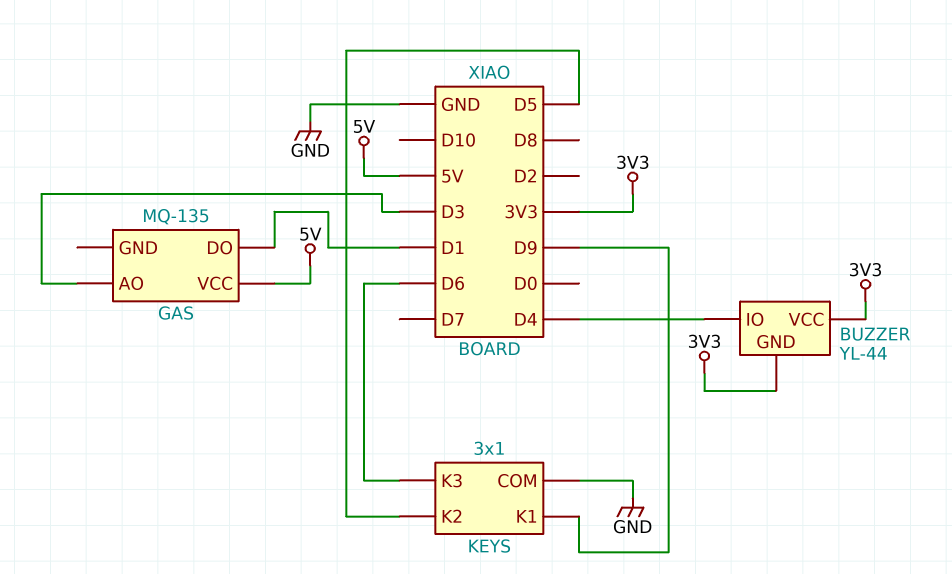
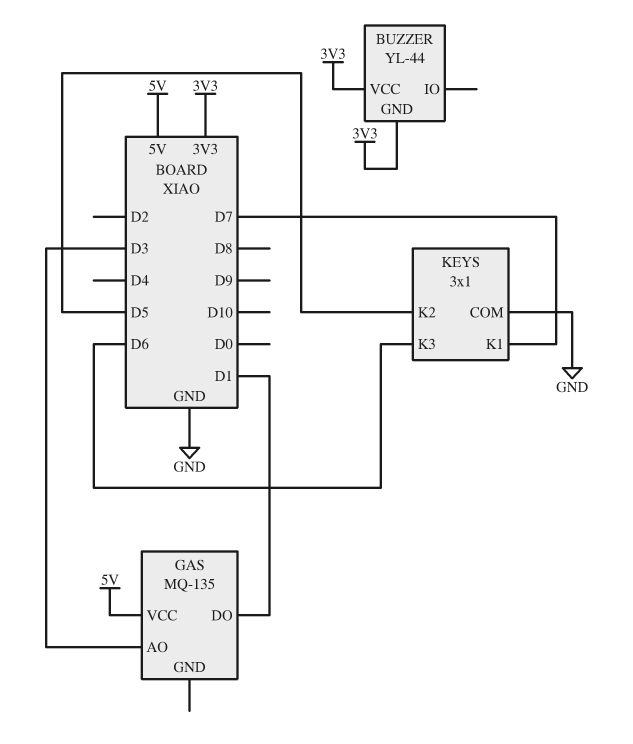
BUZZER pin IO: D4 -> none
KEYS pin K1: D9 -> D7

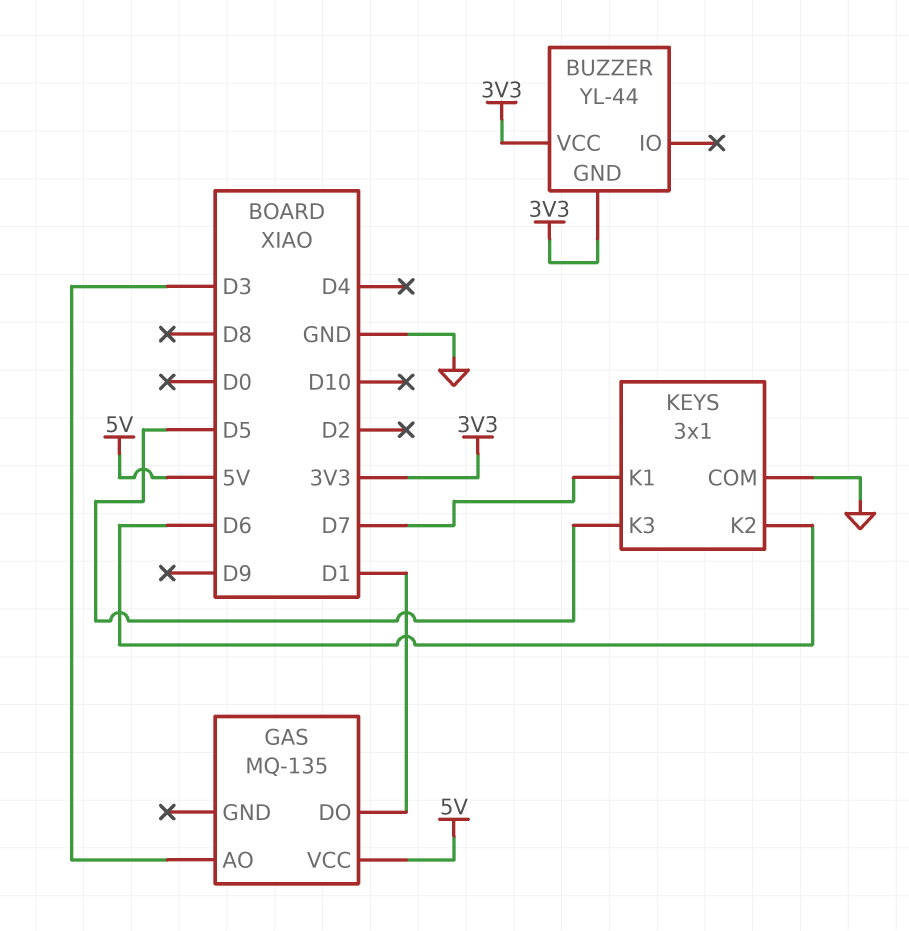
KEYS pin K2: D5 -> D6
KEYS pin K3: D6 -> D5

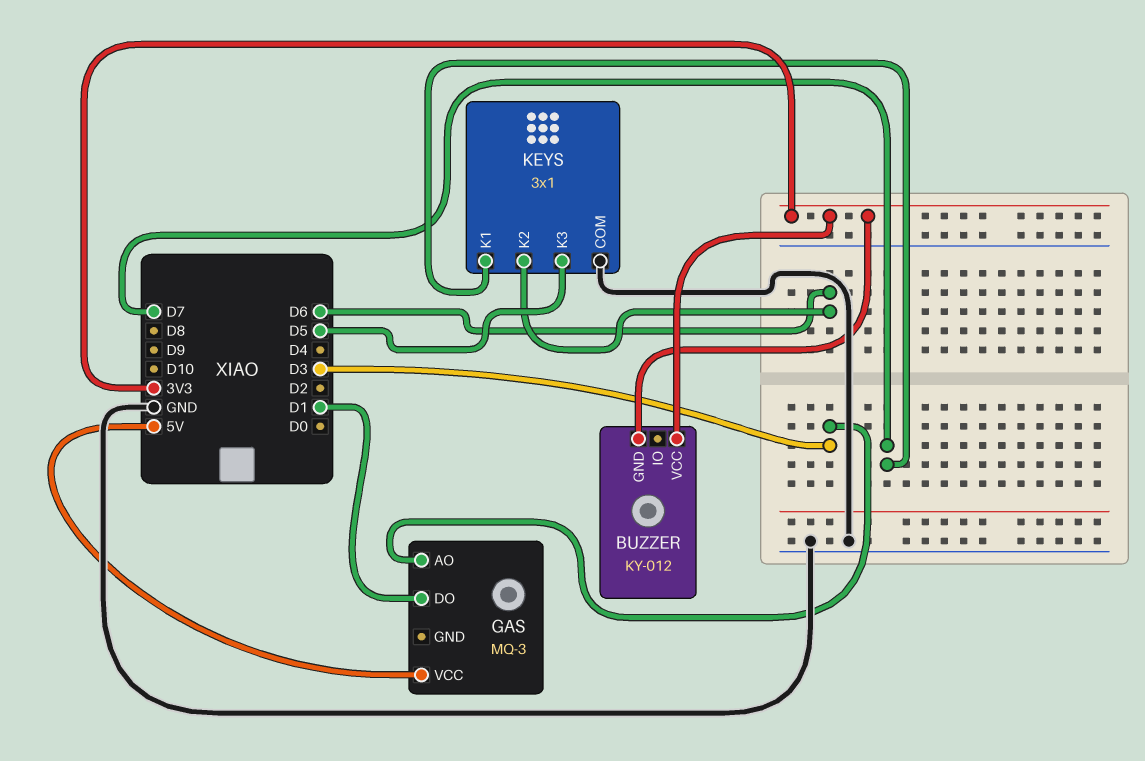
BUZZER: YL-44 -> KY-012
GAS: MQ-135 -> MQ-3

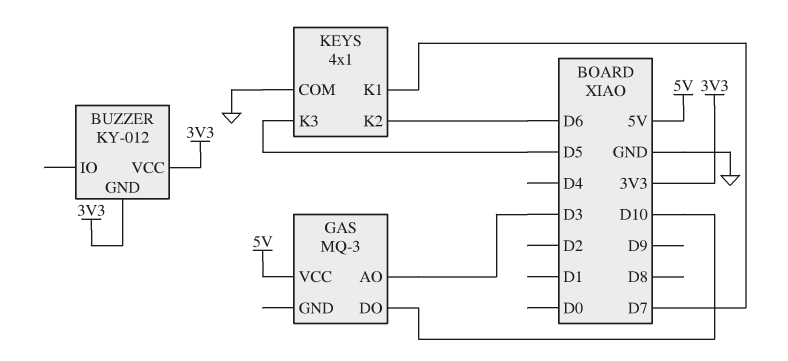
GAS pin DO: D1 -> D10
KEYS: 3x1 -> 4x1

